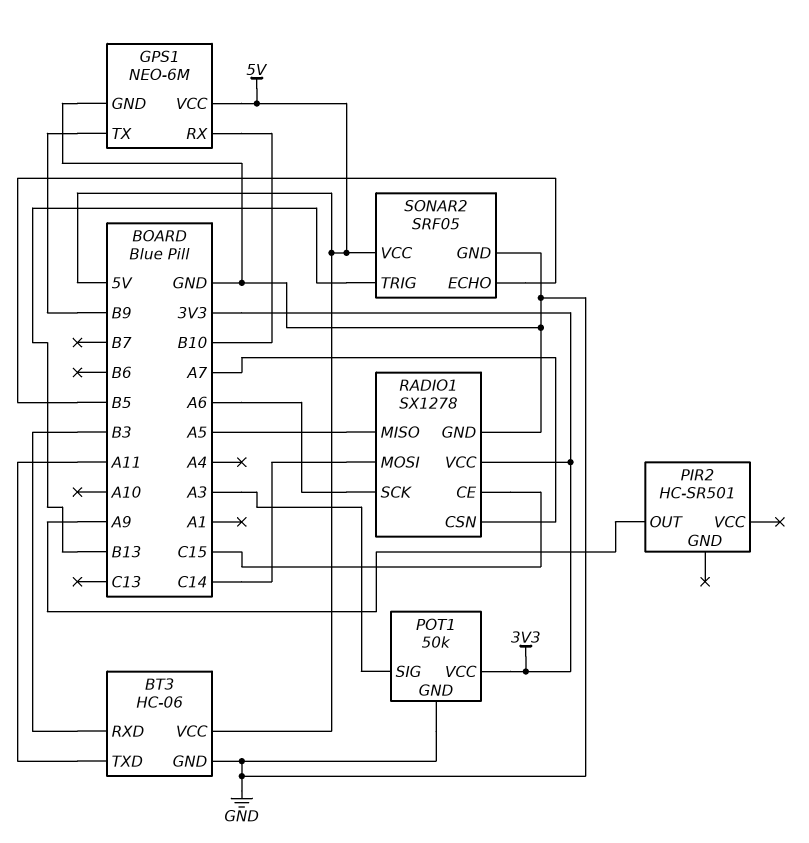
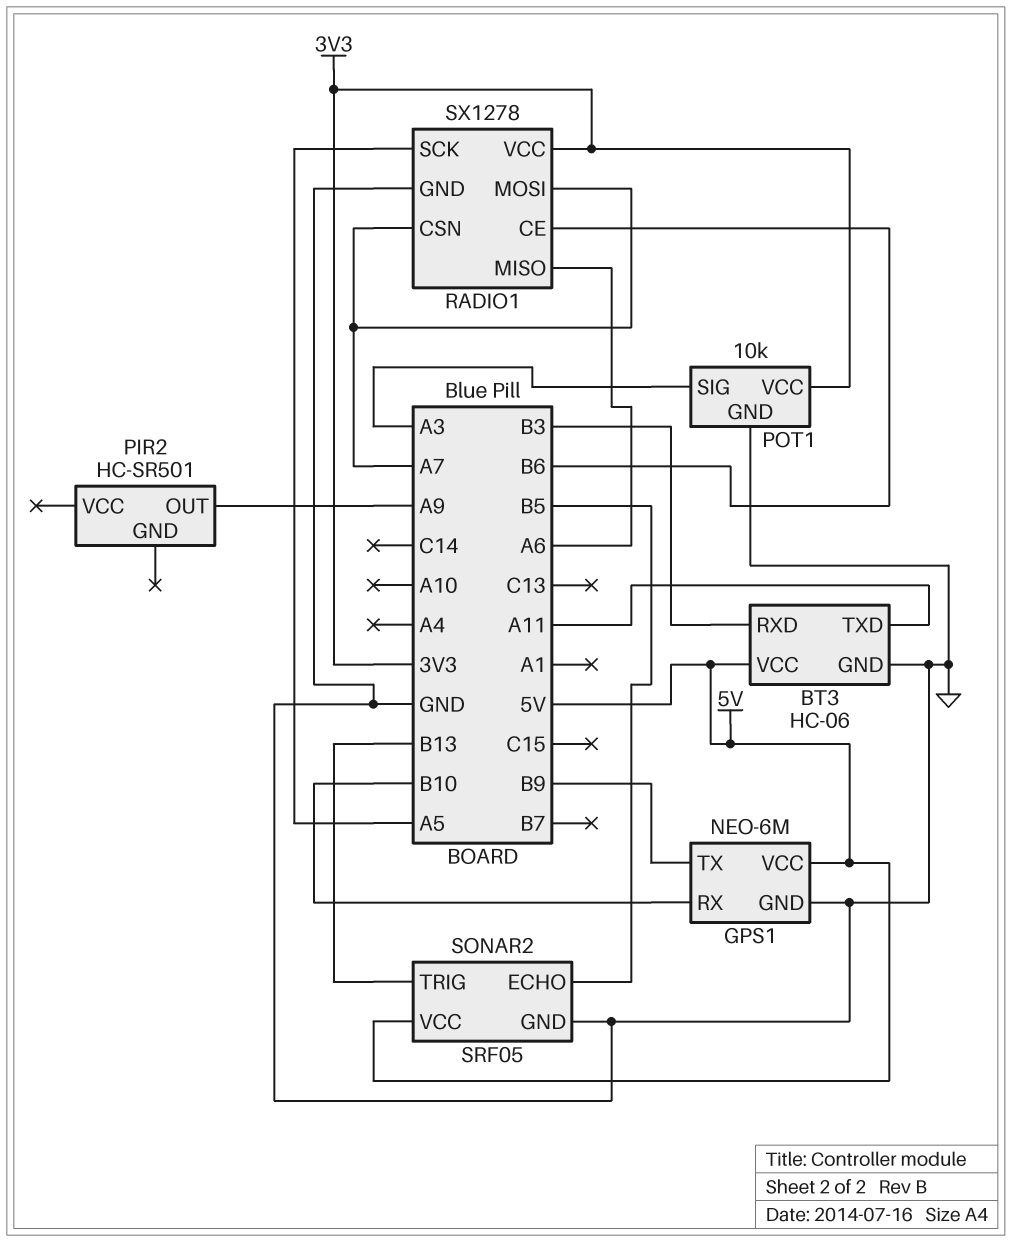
POT1: 50k -> 10k
RADIO1 pin CE: C15 -> B6
RADIO1 pin MISO: A5 -> A6
RADIO1 pin MOSI: C14 -> A7
RADIO1 pin SCK: A6 -> A5

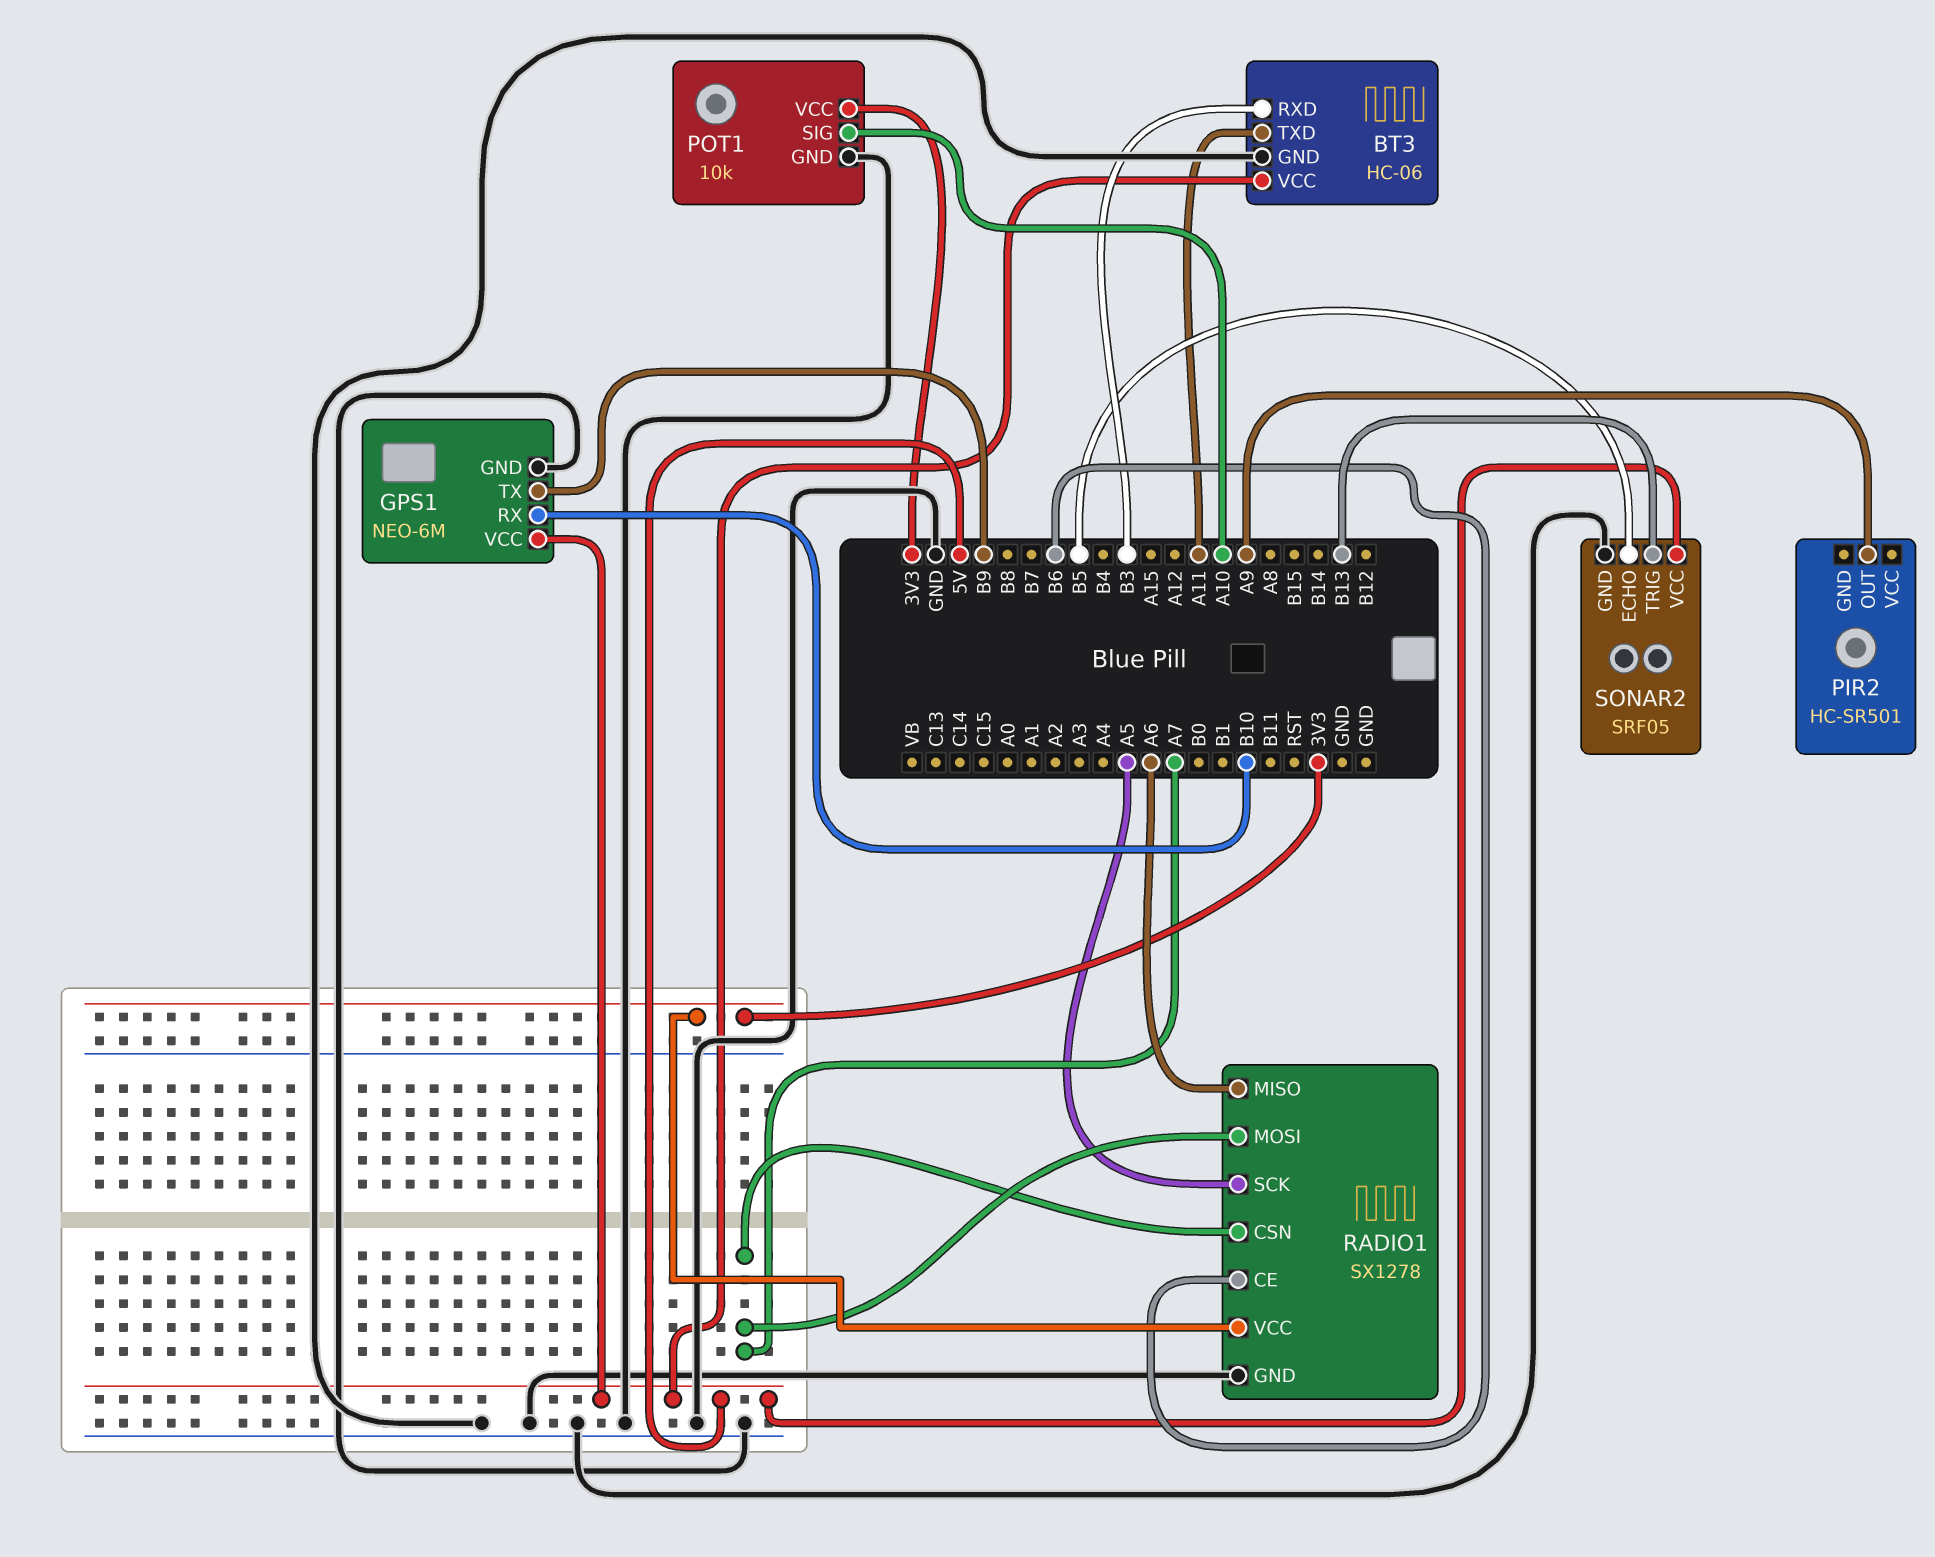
POT1 pin SIG: A3 -> A10

